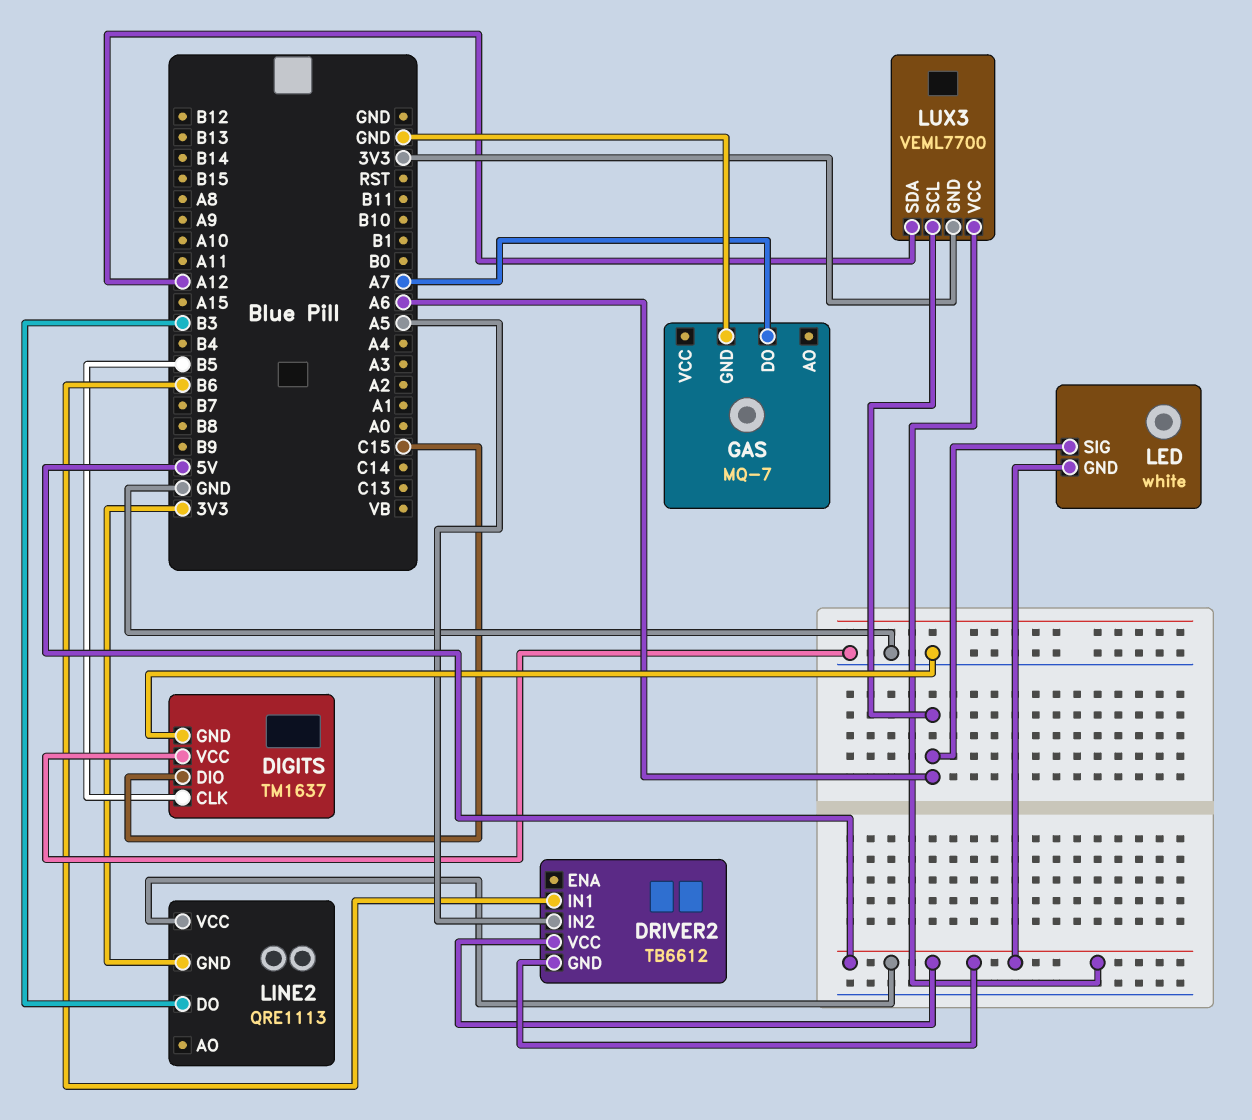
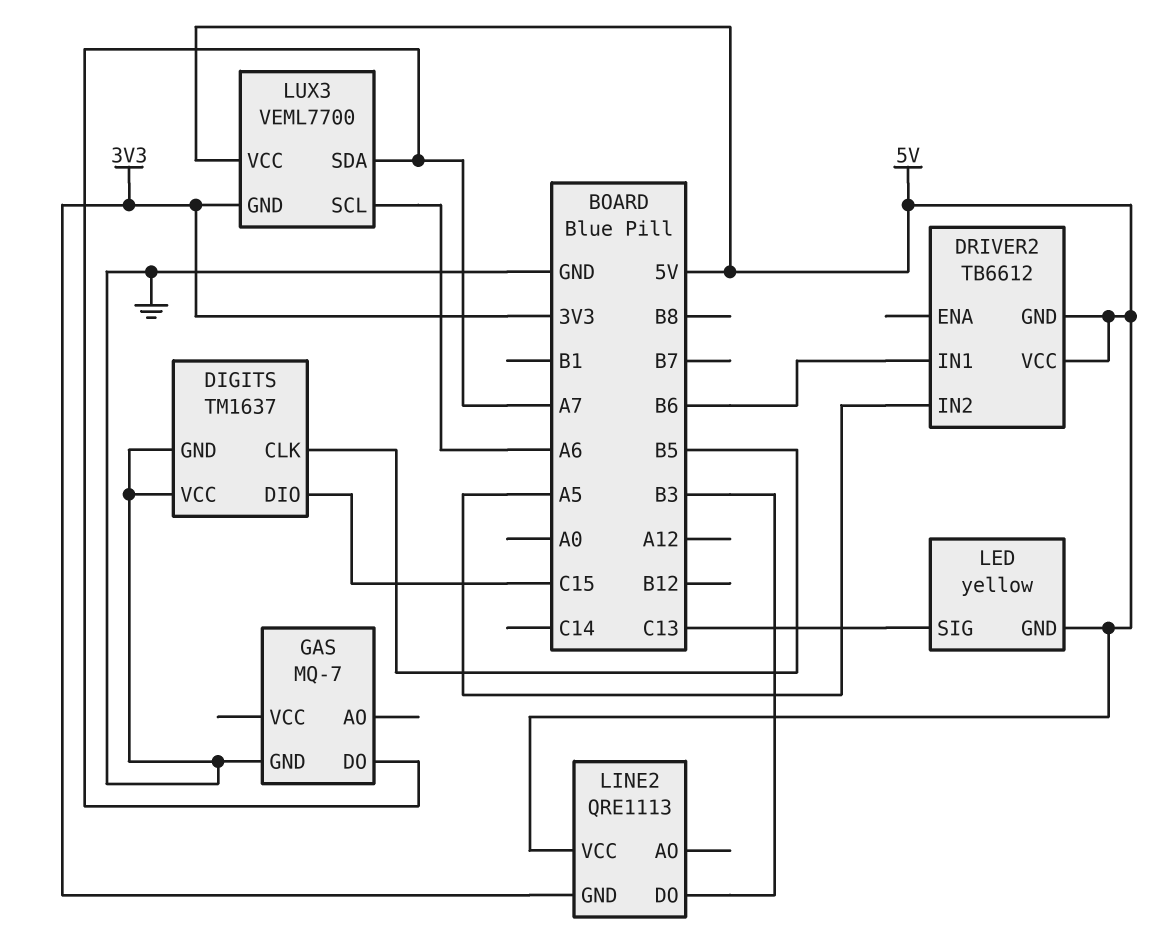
LED: white -> yellow
LED pin SIG: A6 -> C13
LUX3 pin SDA: A12 -> A7

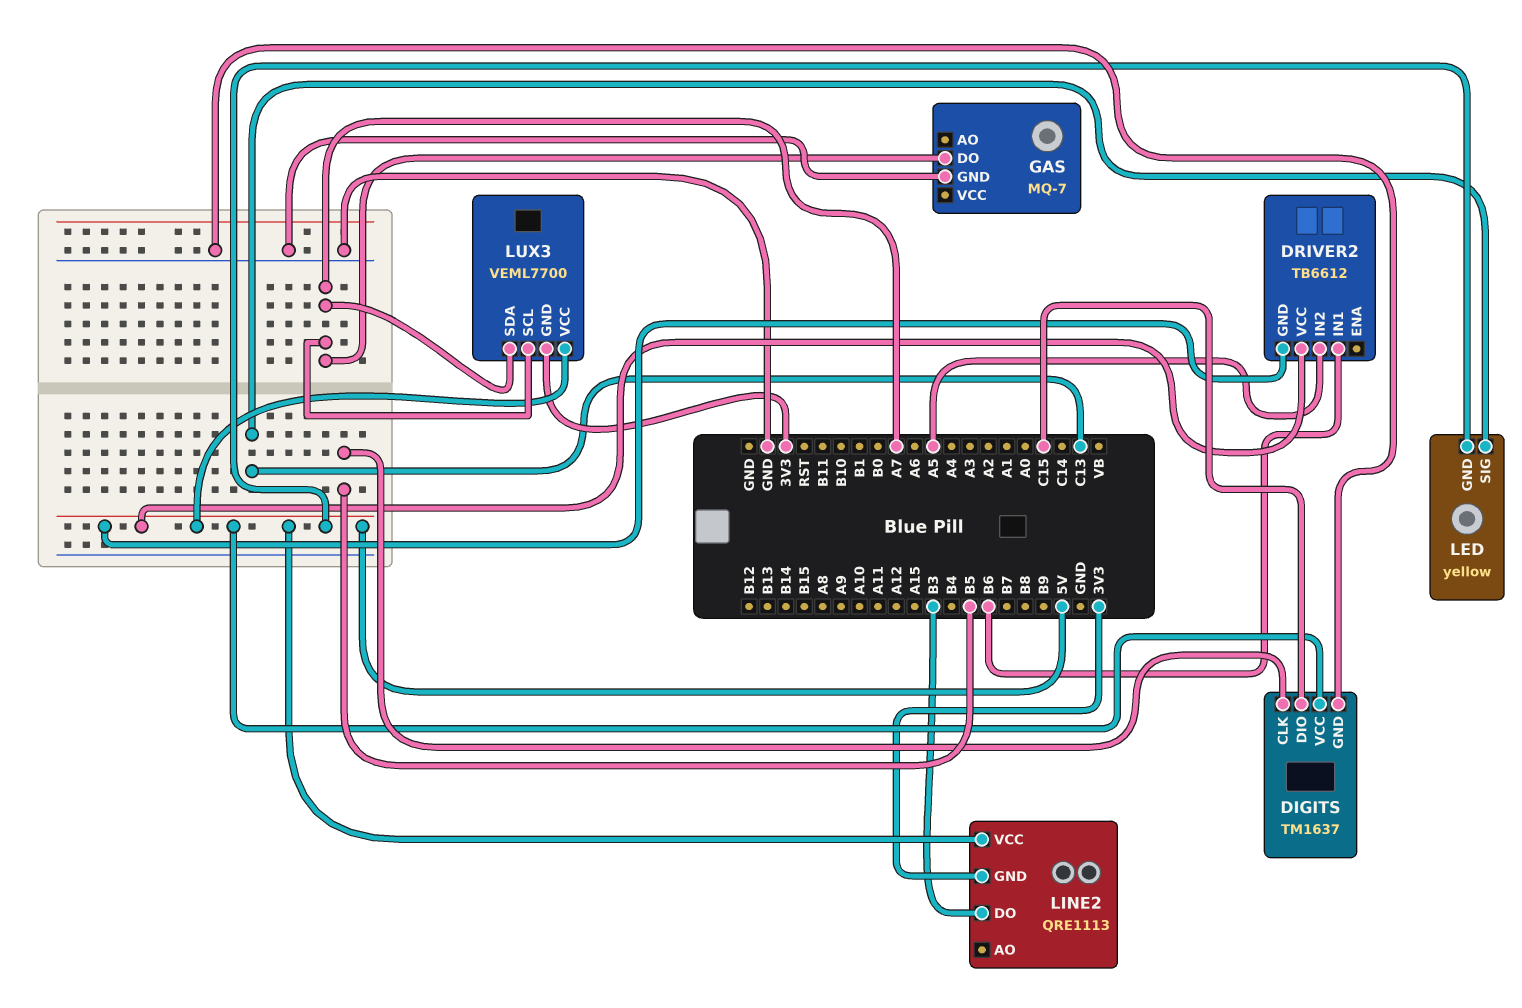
DIGITS pin VCC: GND -> 5V
LUX3 pin SCL: A6 -> A7

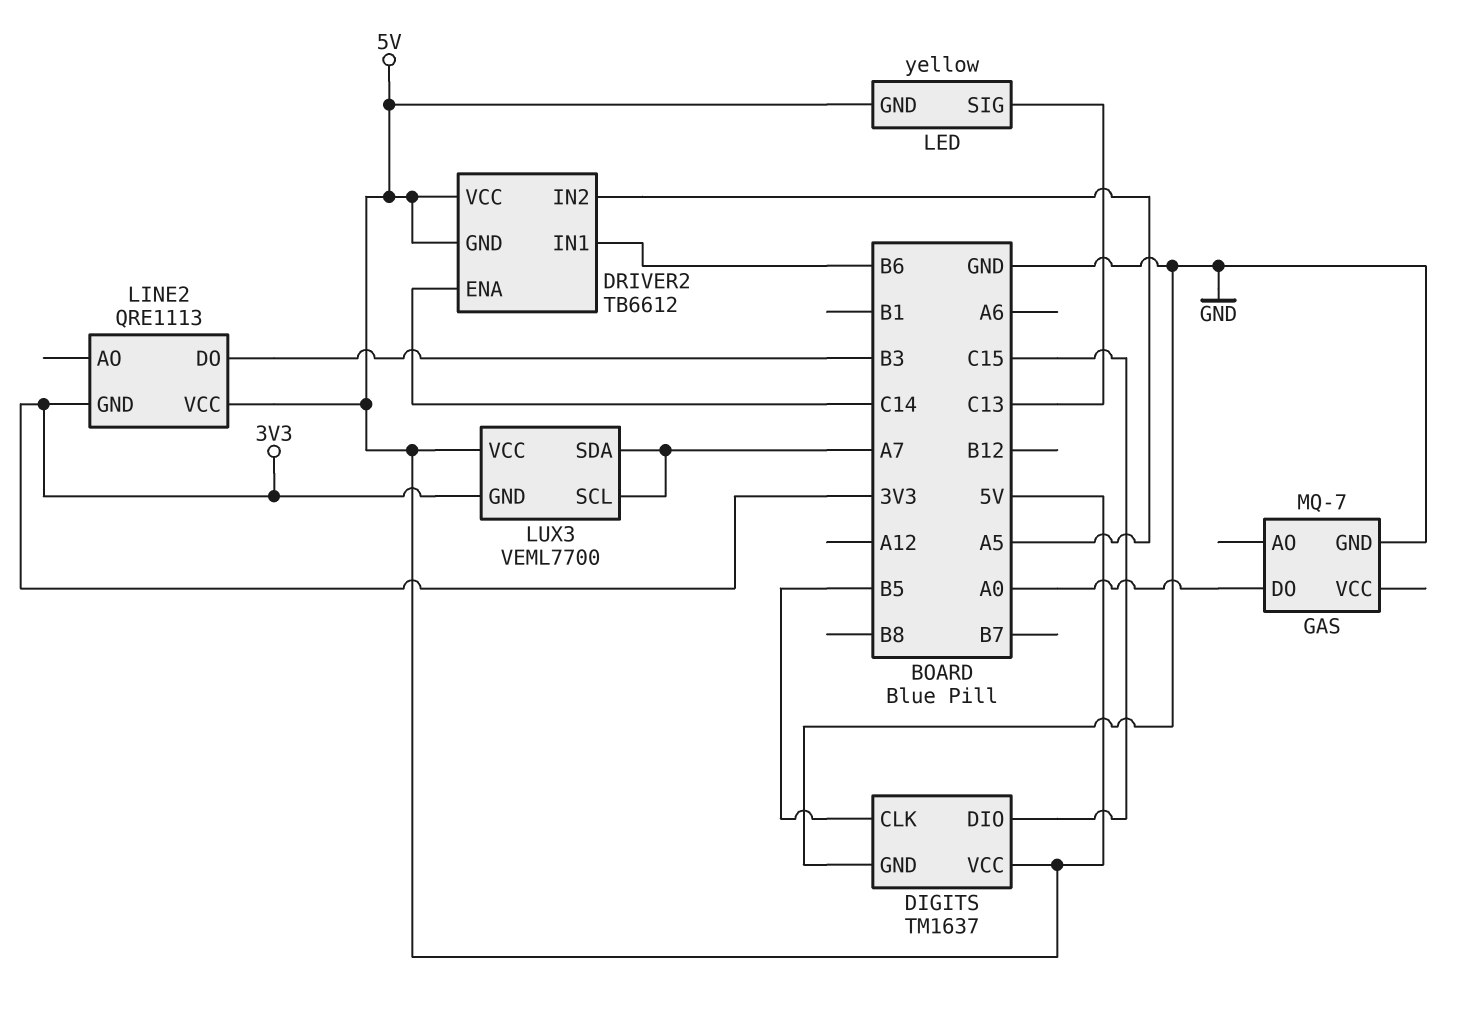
DRIVER2 pin ENA: none -> C14
GAS pin DO: A7 -> A0

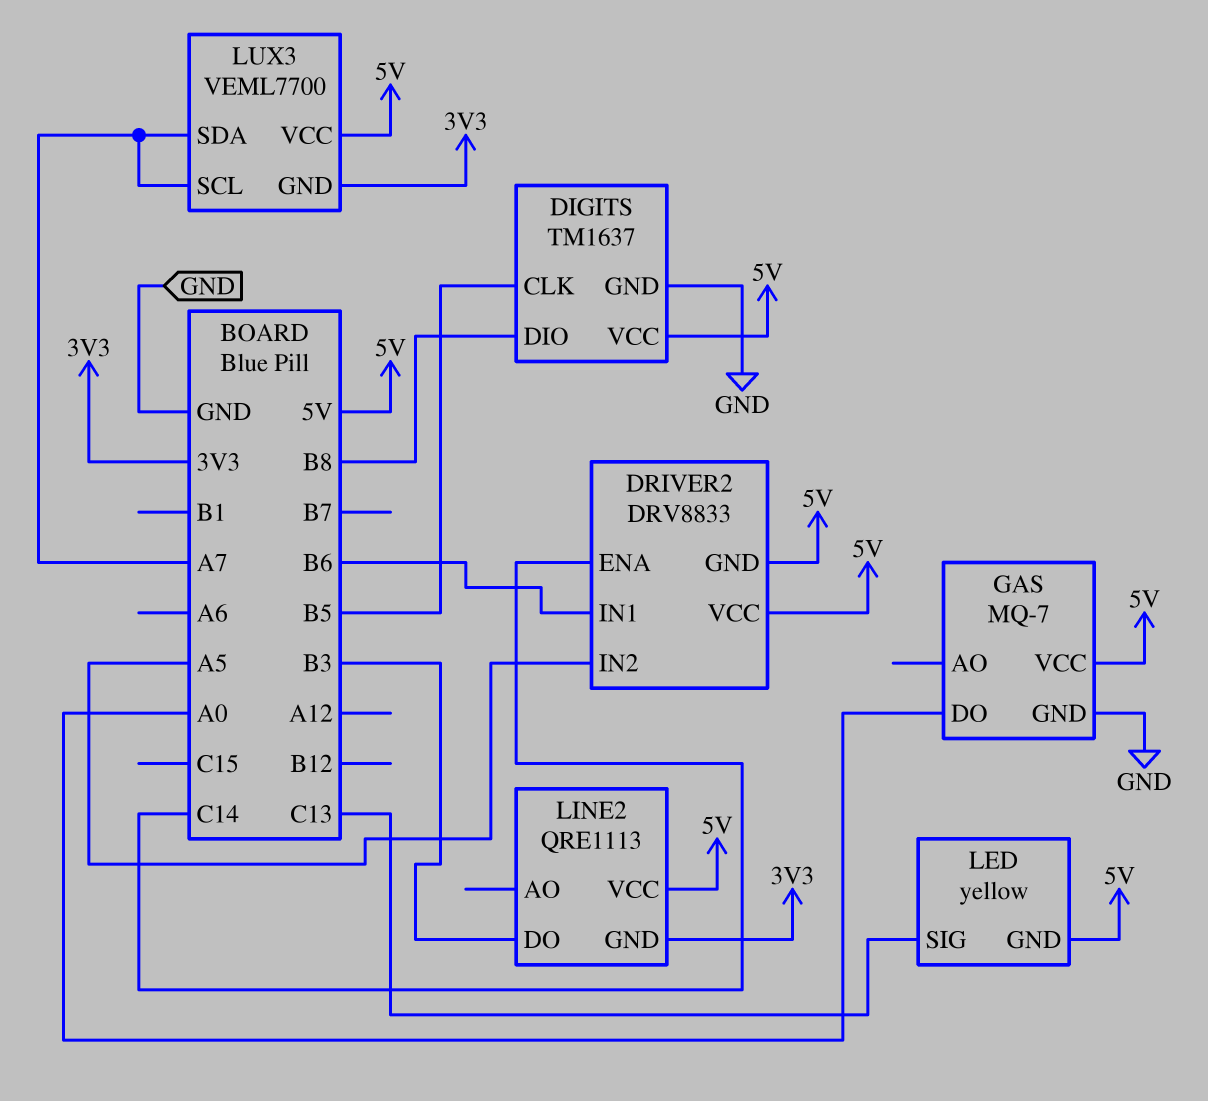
DIGITS pin DIO: C15 -> B8
DRIVER2: TB6612 -> DRV8833
GAS pin VCC: none -> 5V

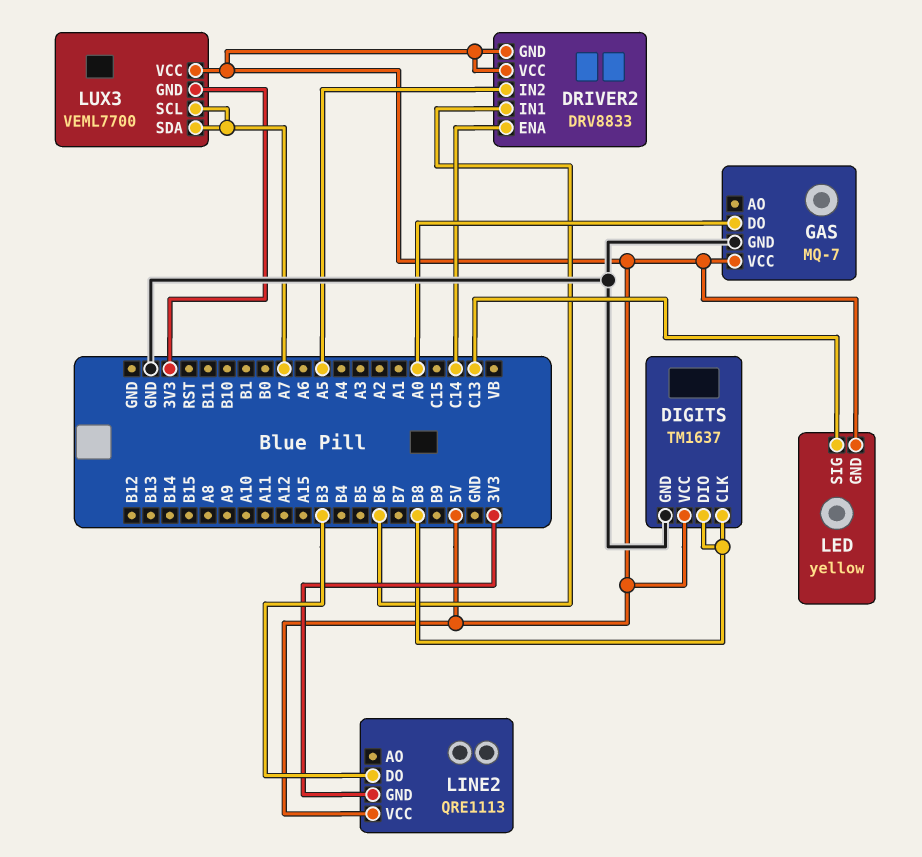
DIGITS pin CLK: B5 -> B8

